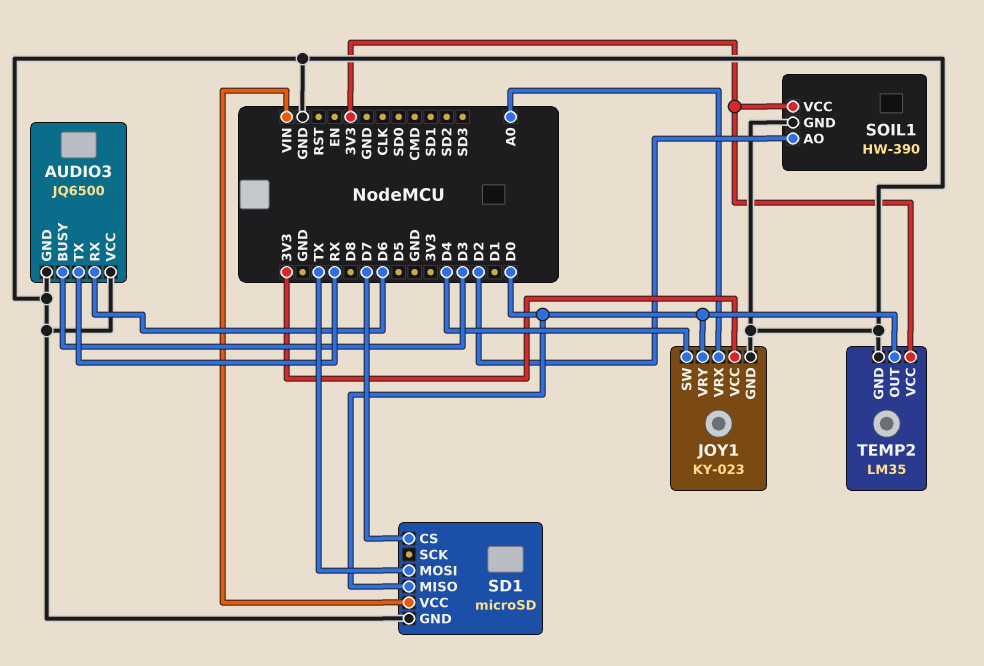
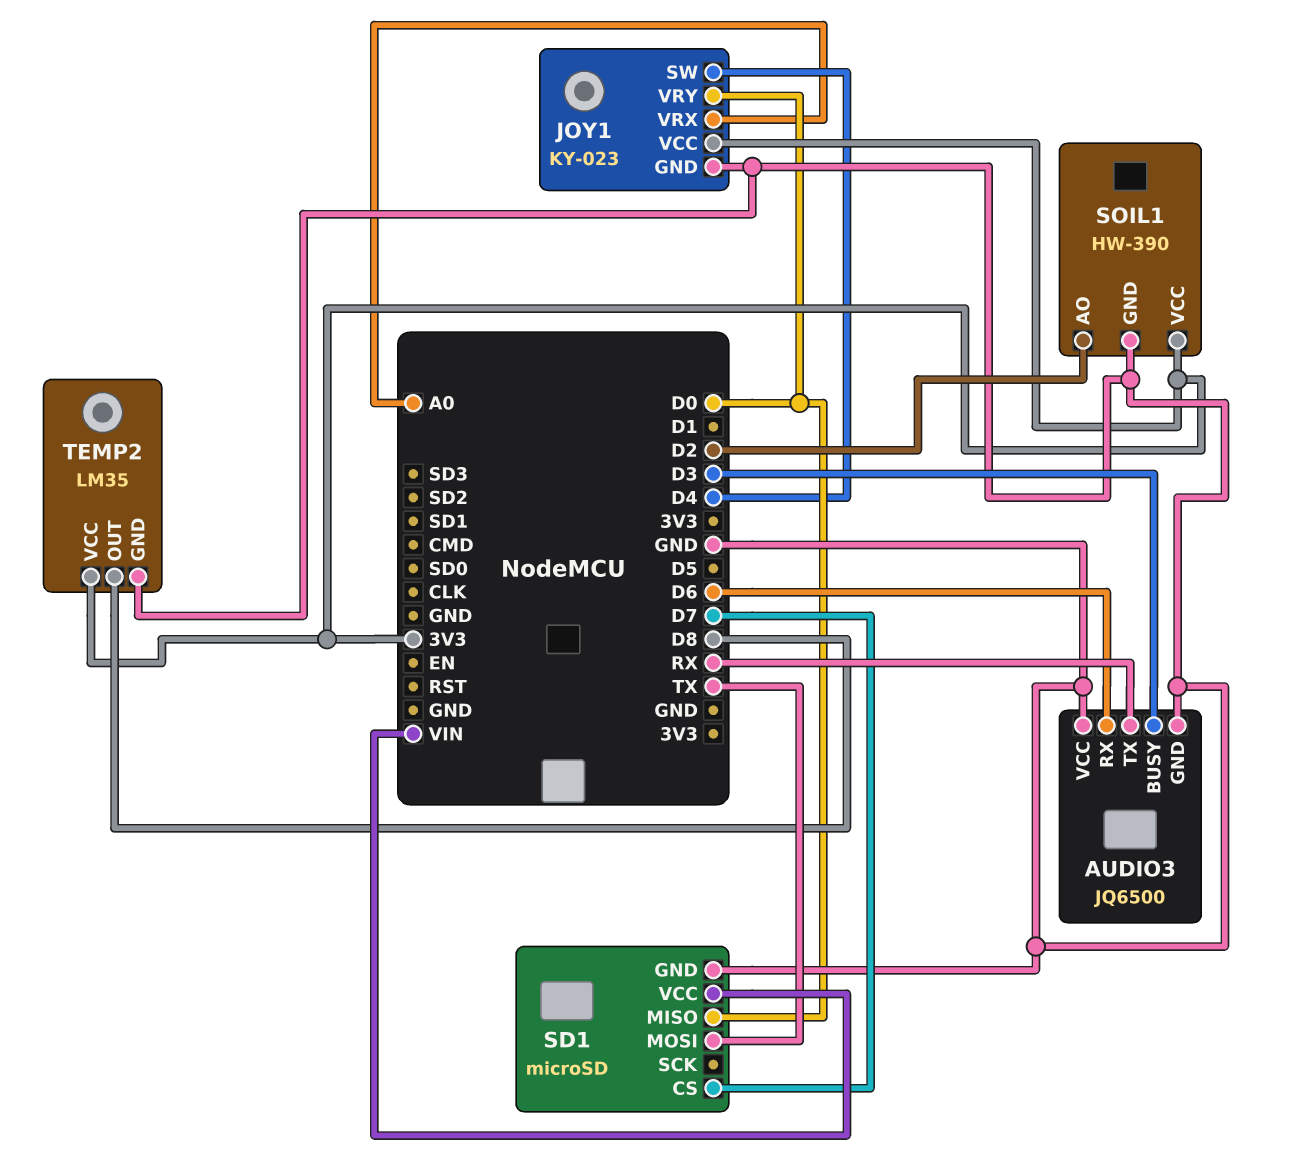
TEMP2 pin OUT: D0 -> D8

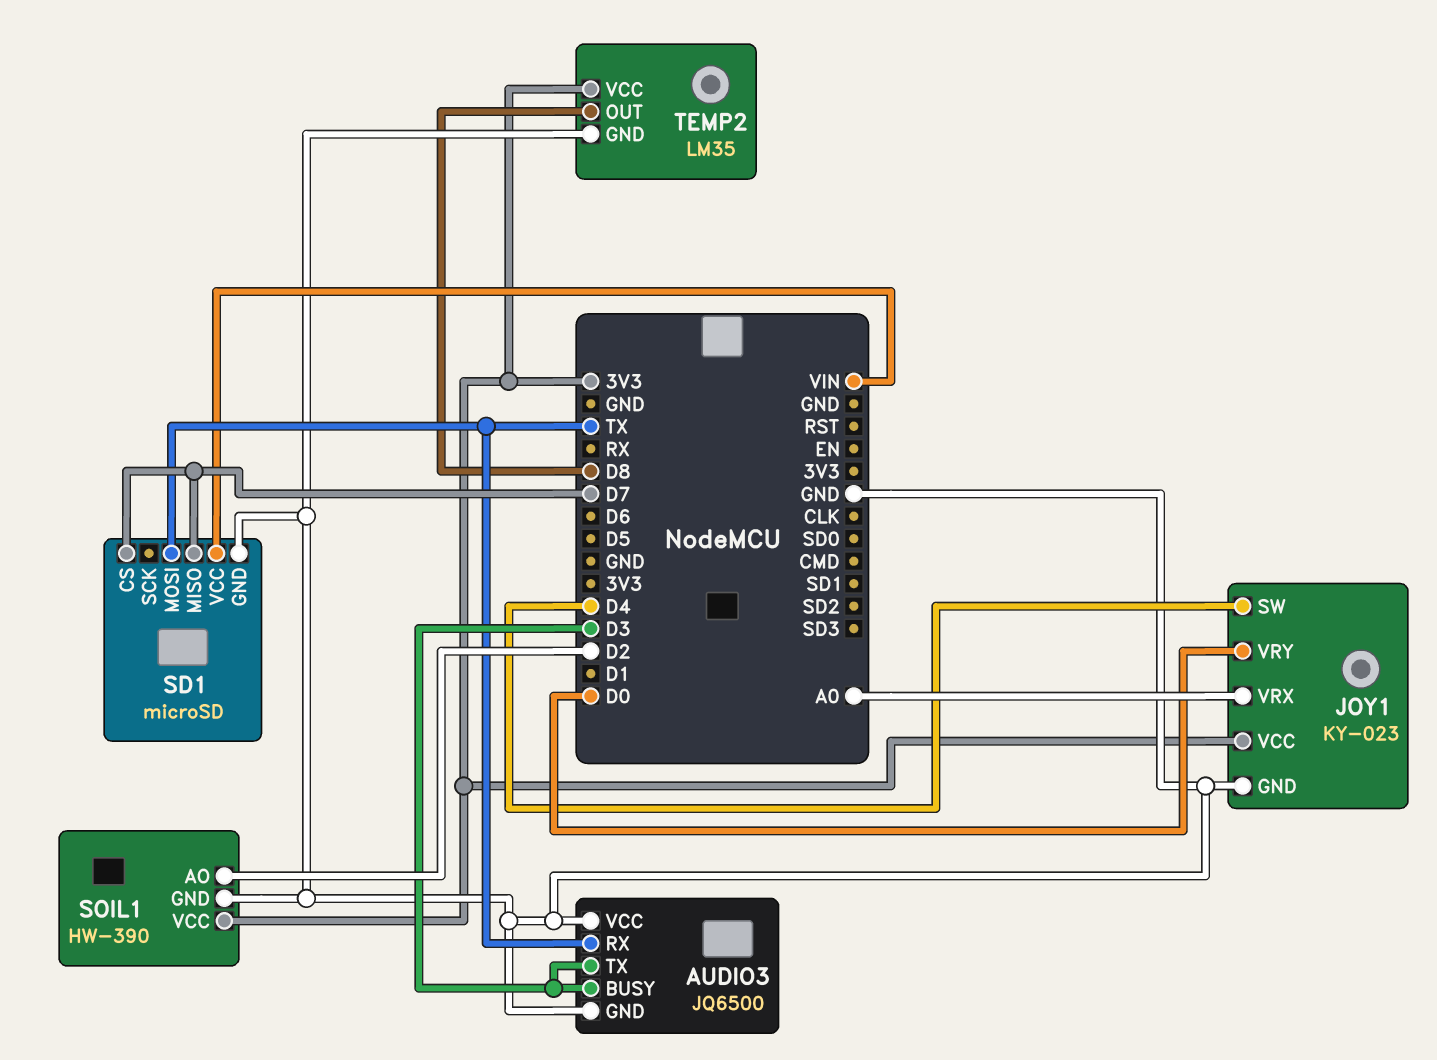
AUDIO3 pin RX: D6 -> TX
AUDIO3 pin TX: RX -> D3
SD1 pin MISO: D0 -> D7

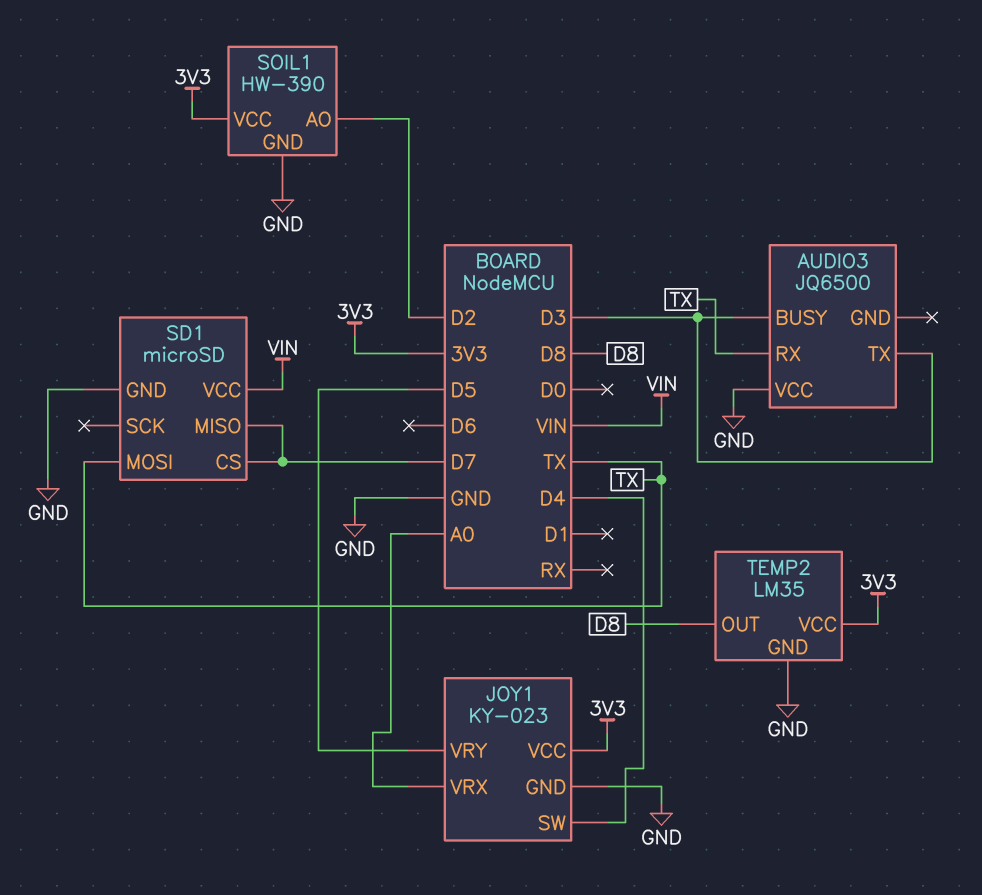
AUDIO3 pin GND: GND -> none
JOY1 pin VRY: D0 -> D5

